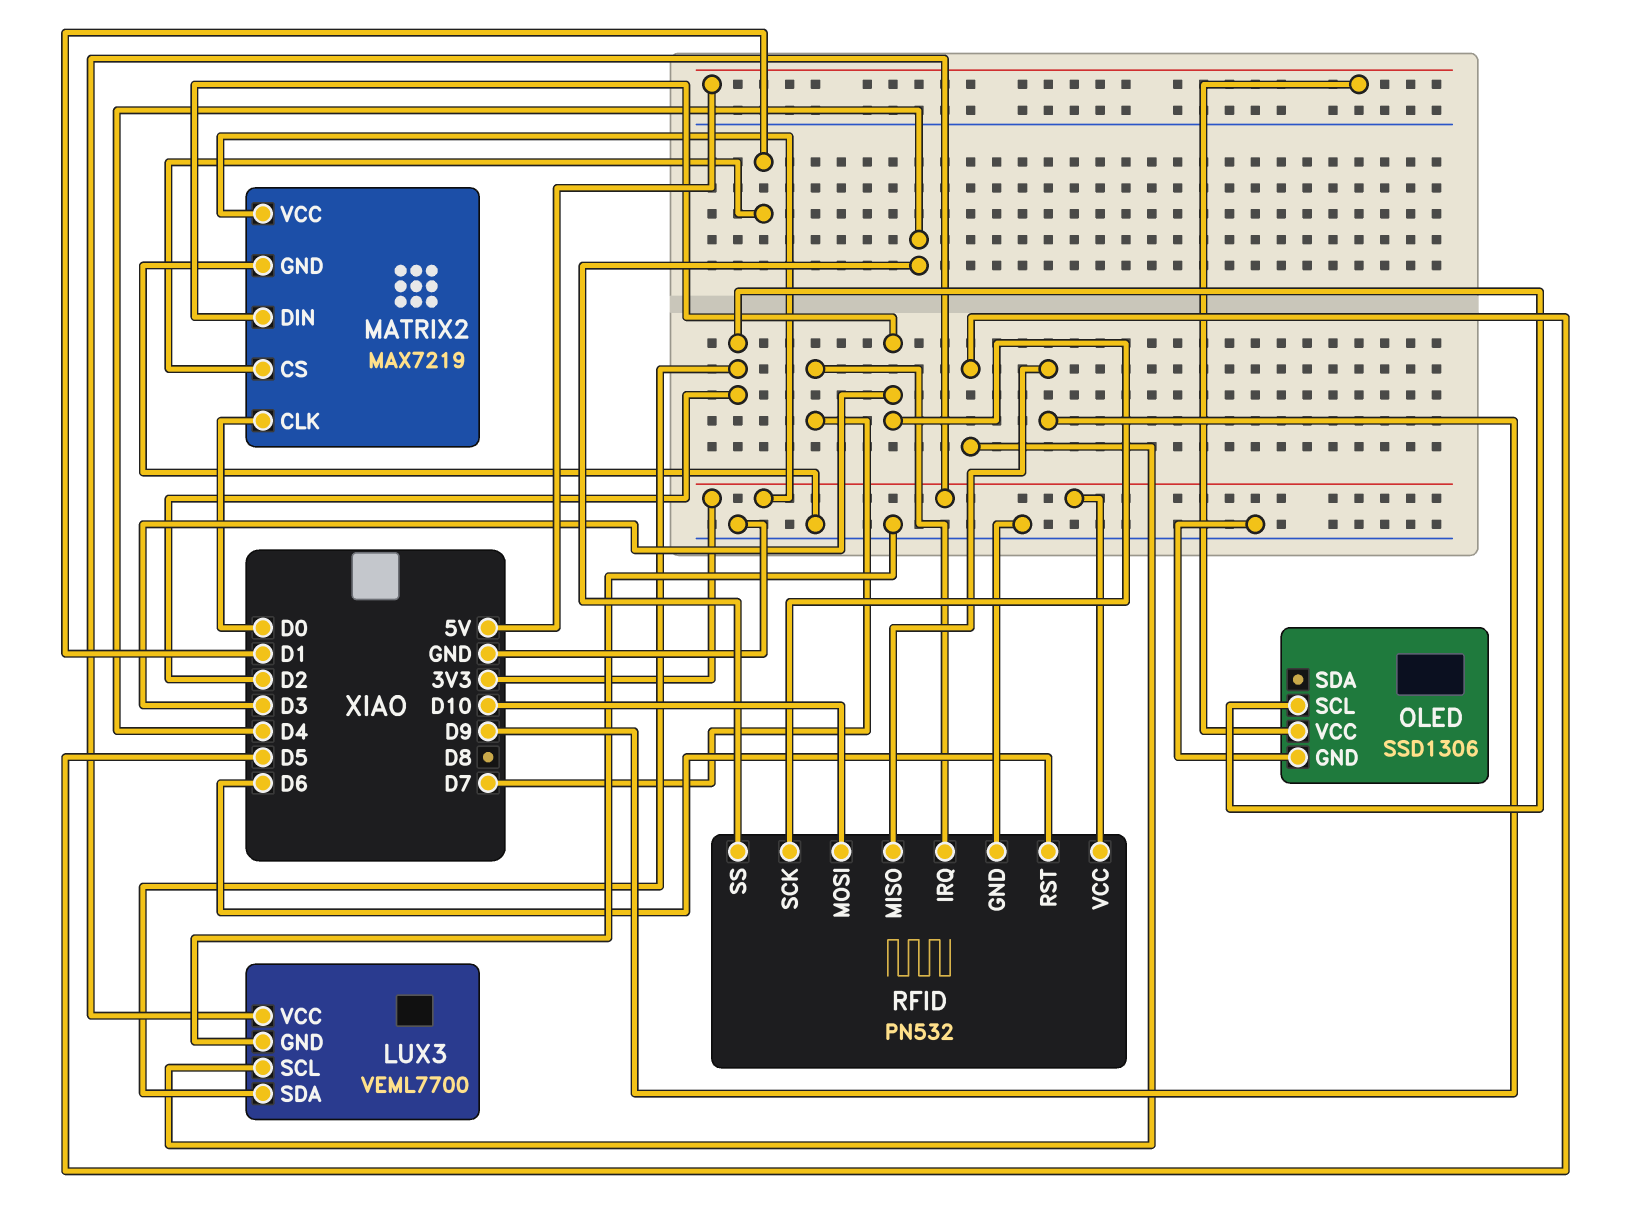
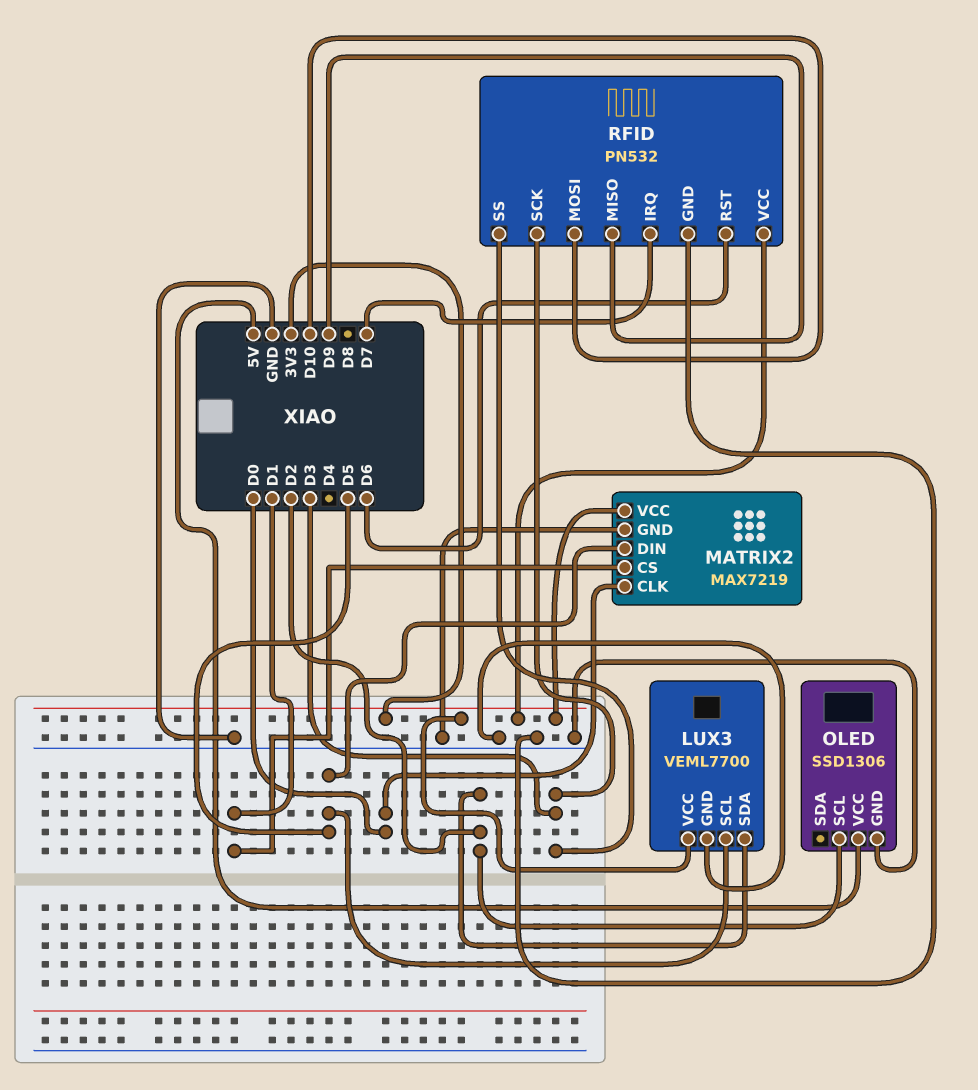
MATRIX2 pin DIN: D3 -> D5
RFID pin SS: D4 -> D3

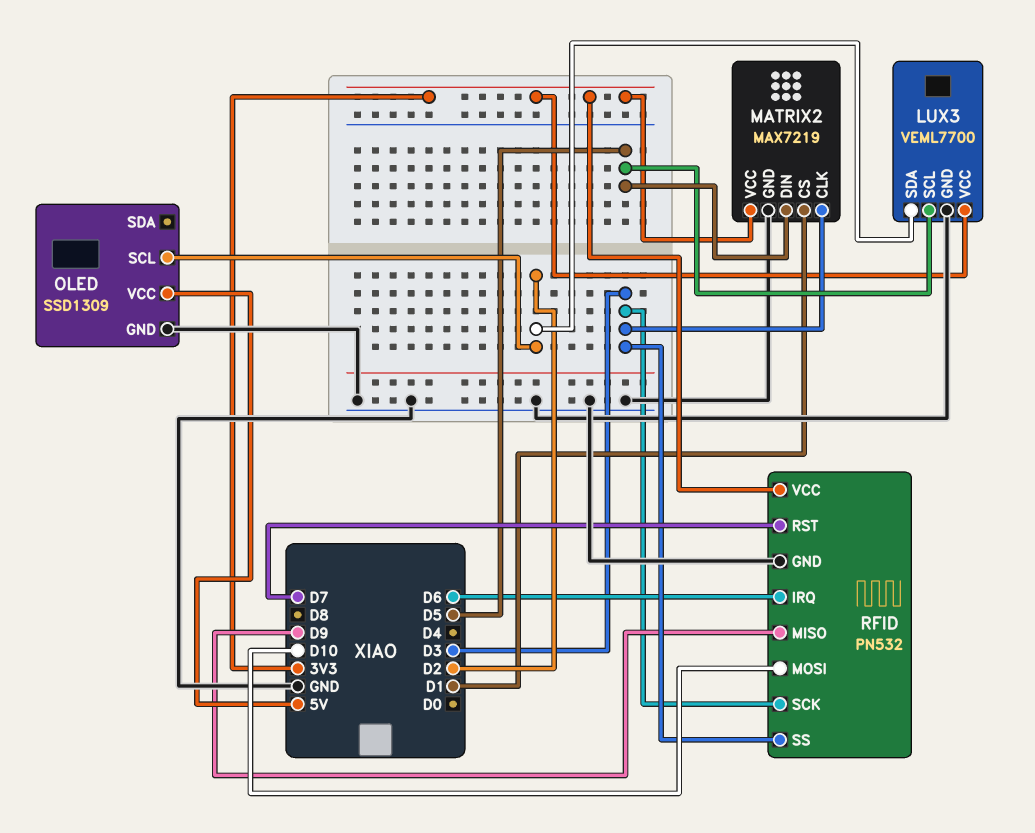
MATRIX2 pin CLK: D0 -> D3
OLED: SSD1306 -> SSD1309
RFID pin IRQ: D7 -> D6
RFID pin RST: D6 -> D7

